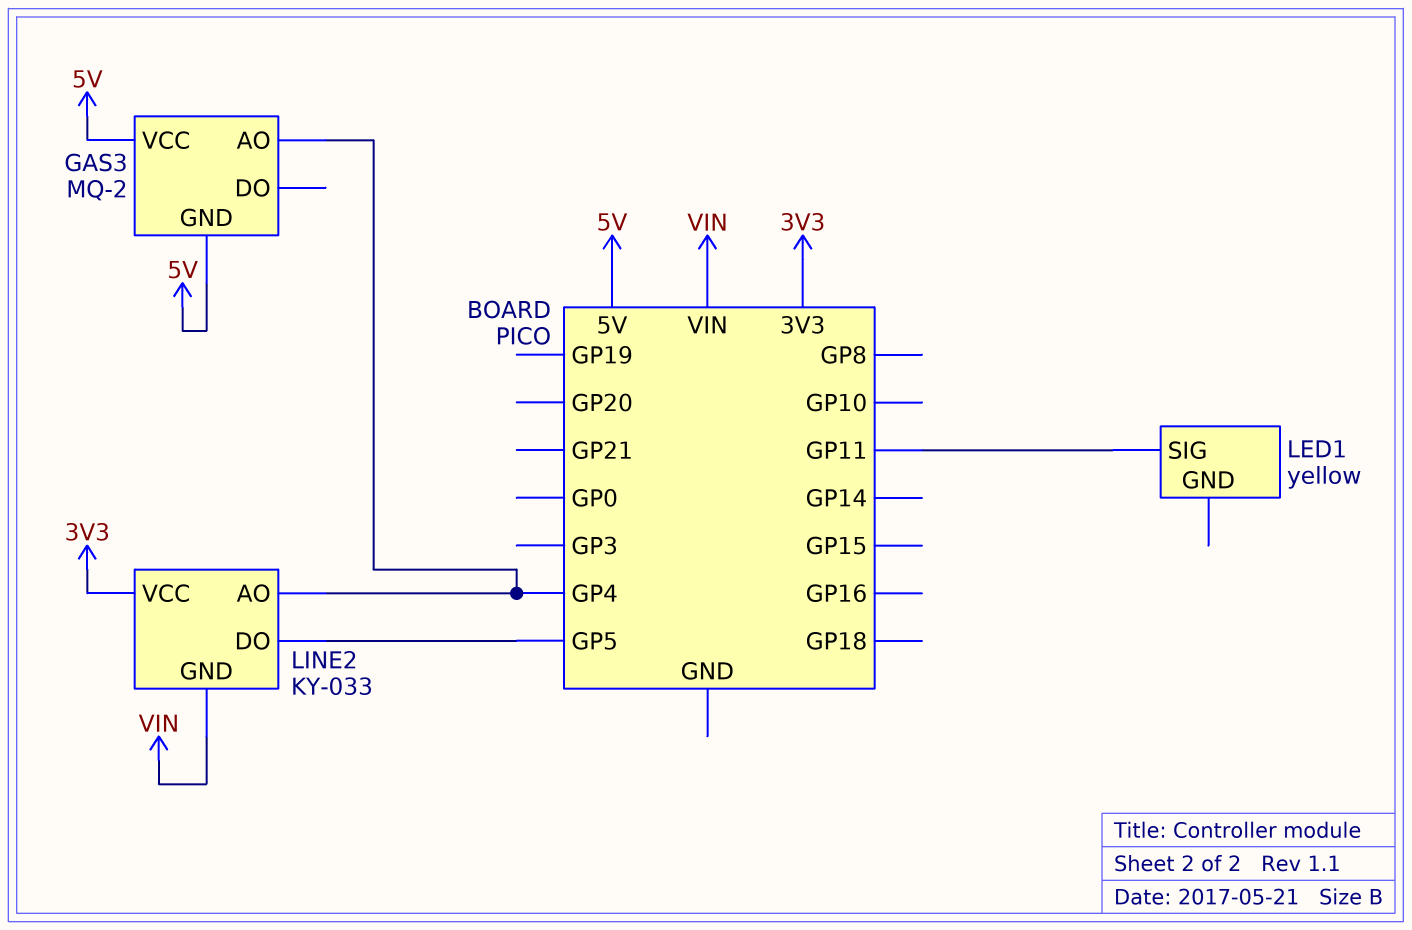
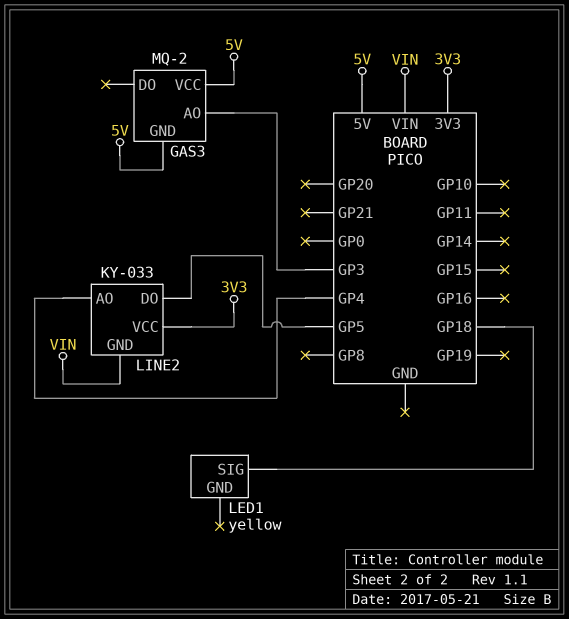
GAS3 pin AO: GP4 -> GP3
LED1 pin SIG: GP11 -> GP18

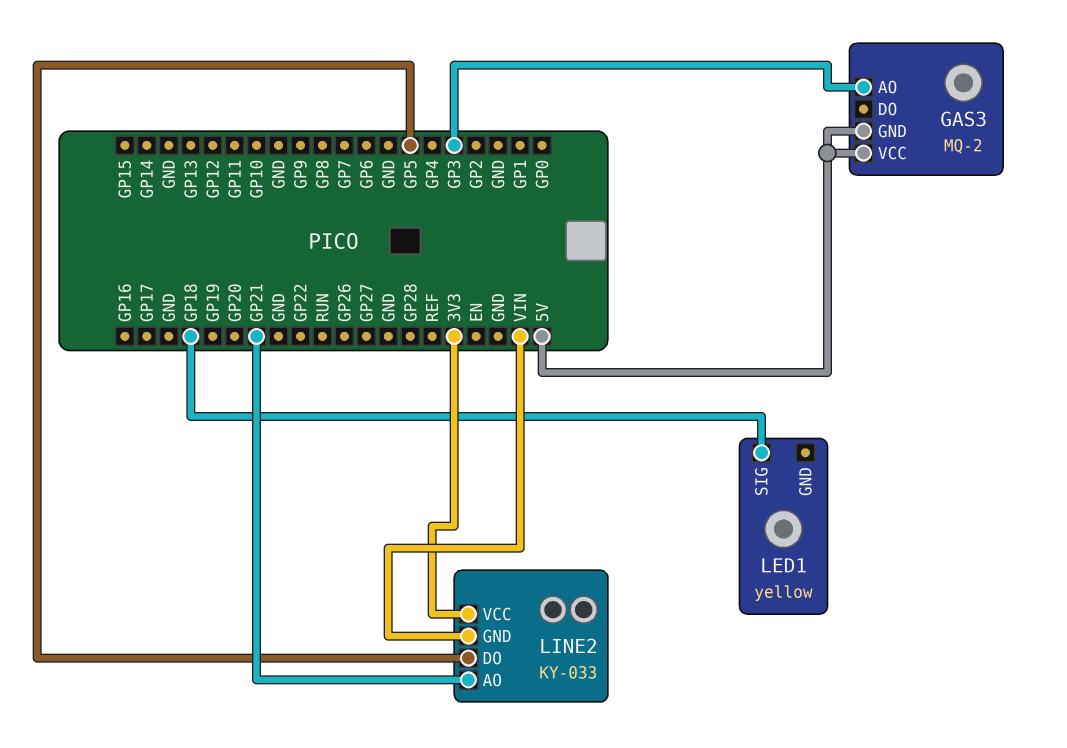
LINE2 pin AO: GP4 -> GP21

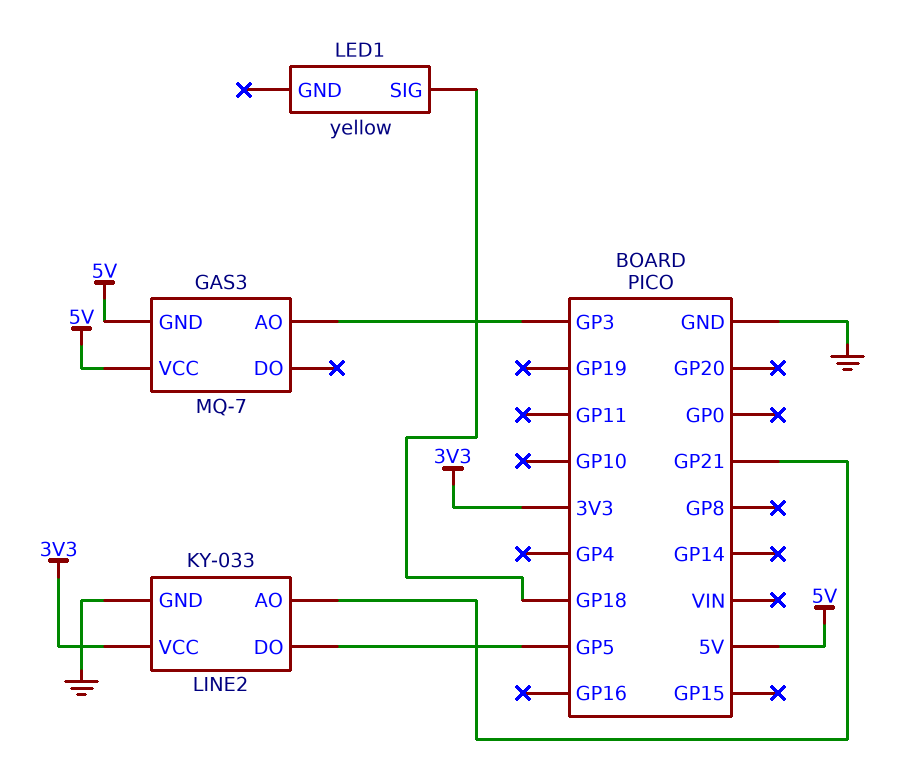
GAS3: MQ-2 -> MQ-7
LINE2 pin GND: VIN -> GND

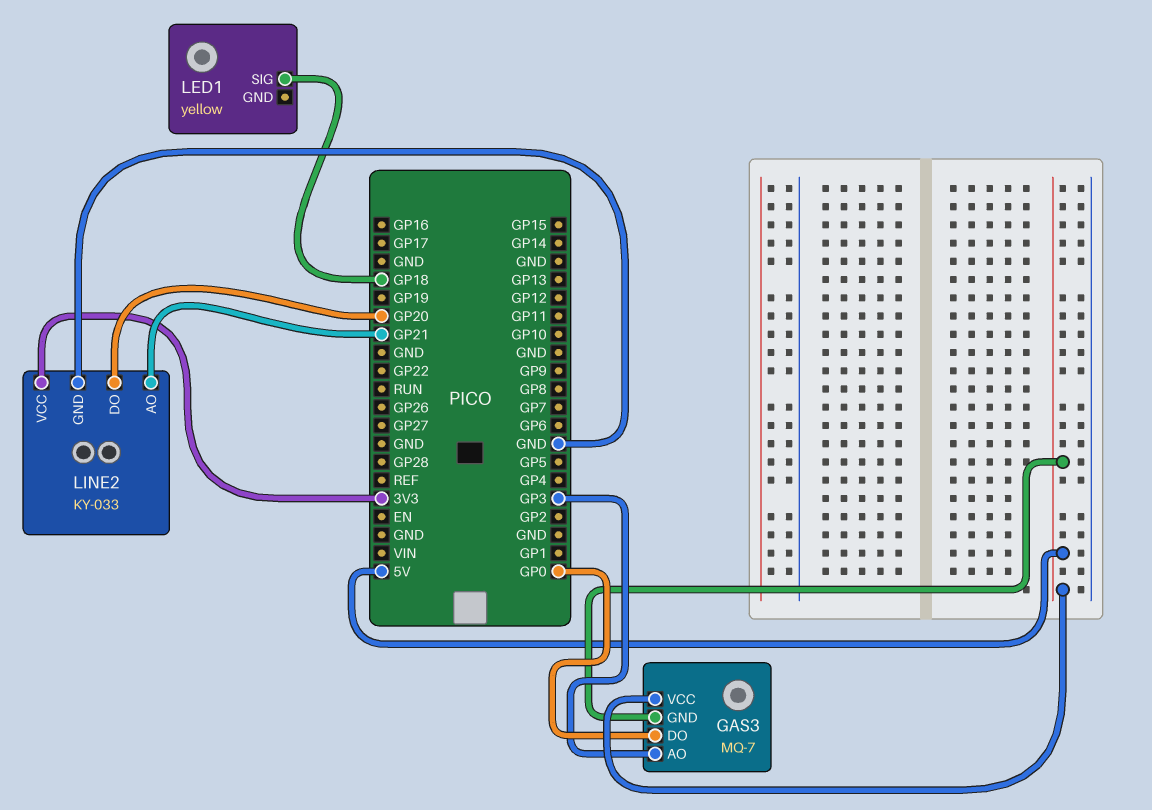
GAS3 pin DO: none -> GP0
LINE2 pin DO: GP5 -> GP20

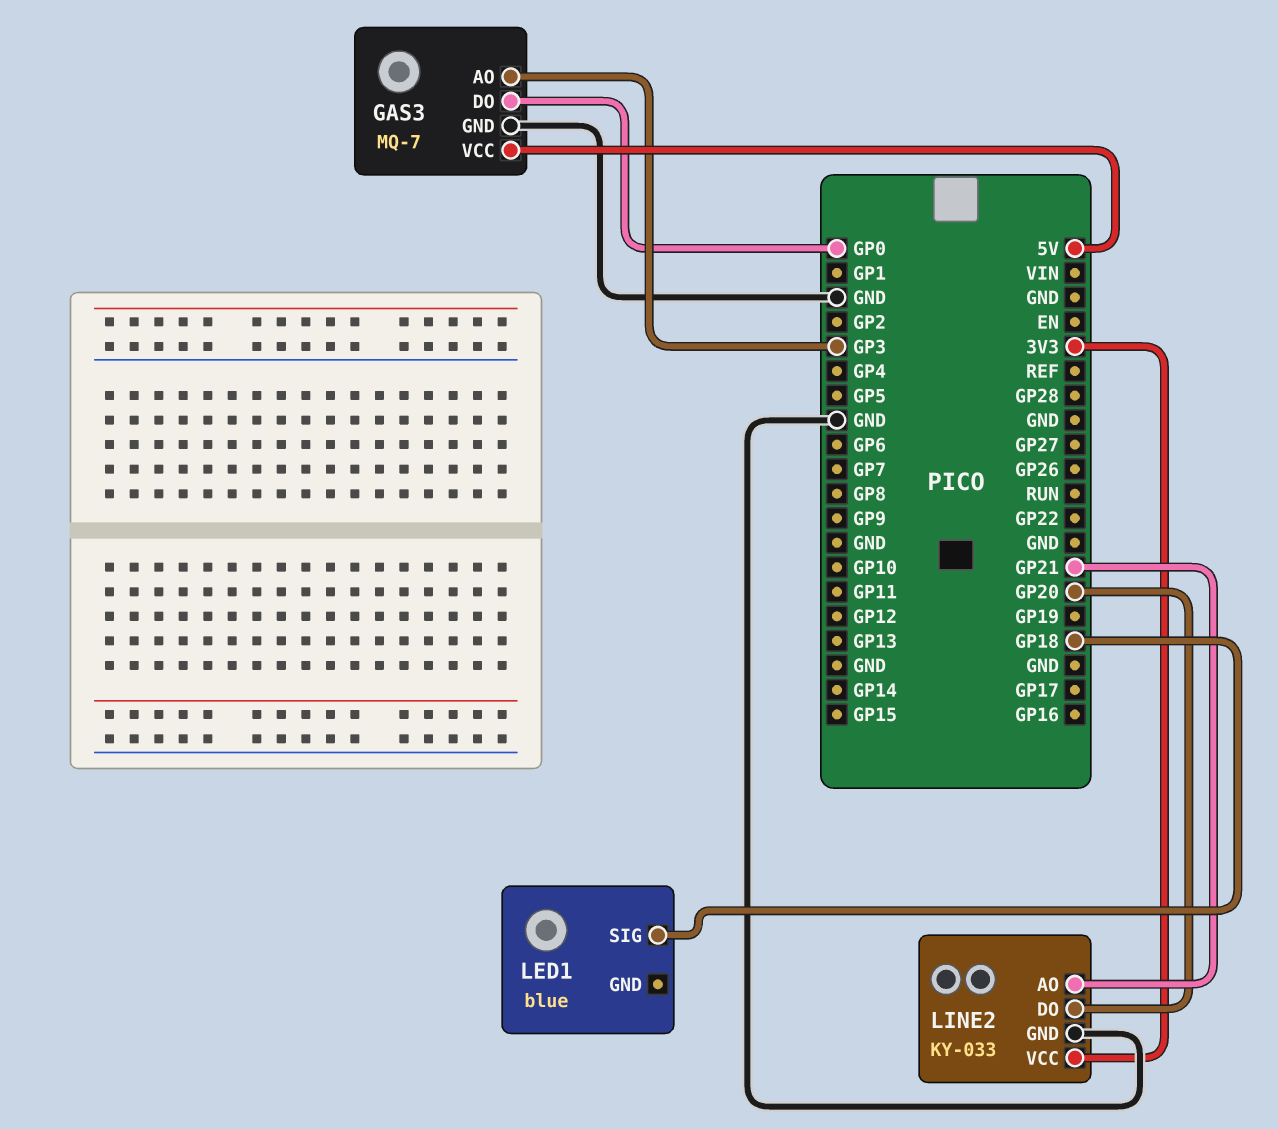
GAS3 pin GND: 5V -> GND
LED1: yellow -> blue

